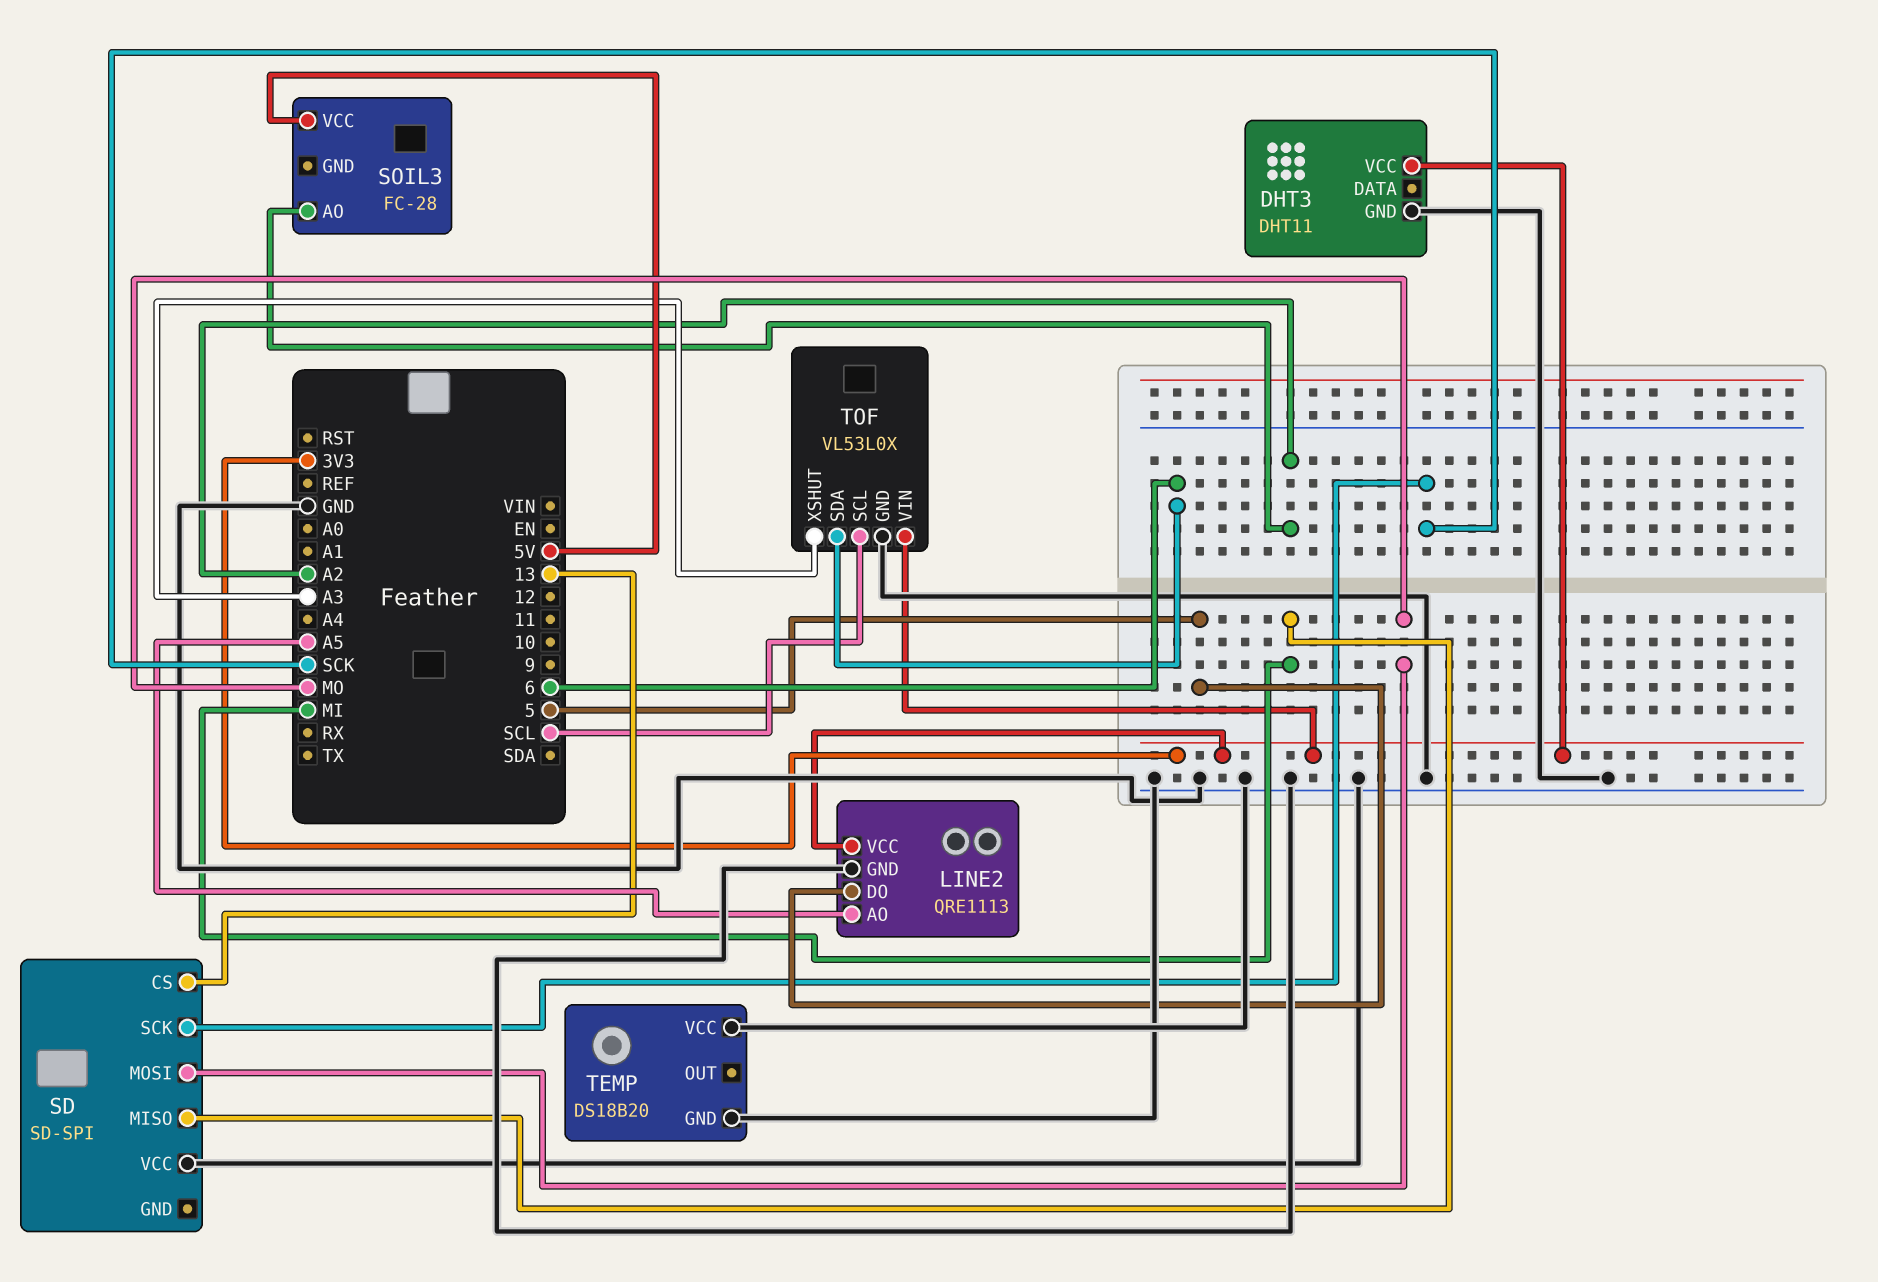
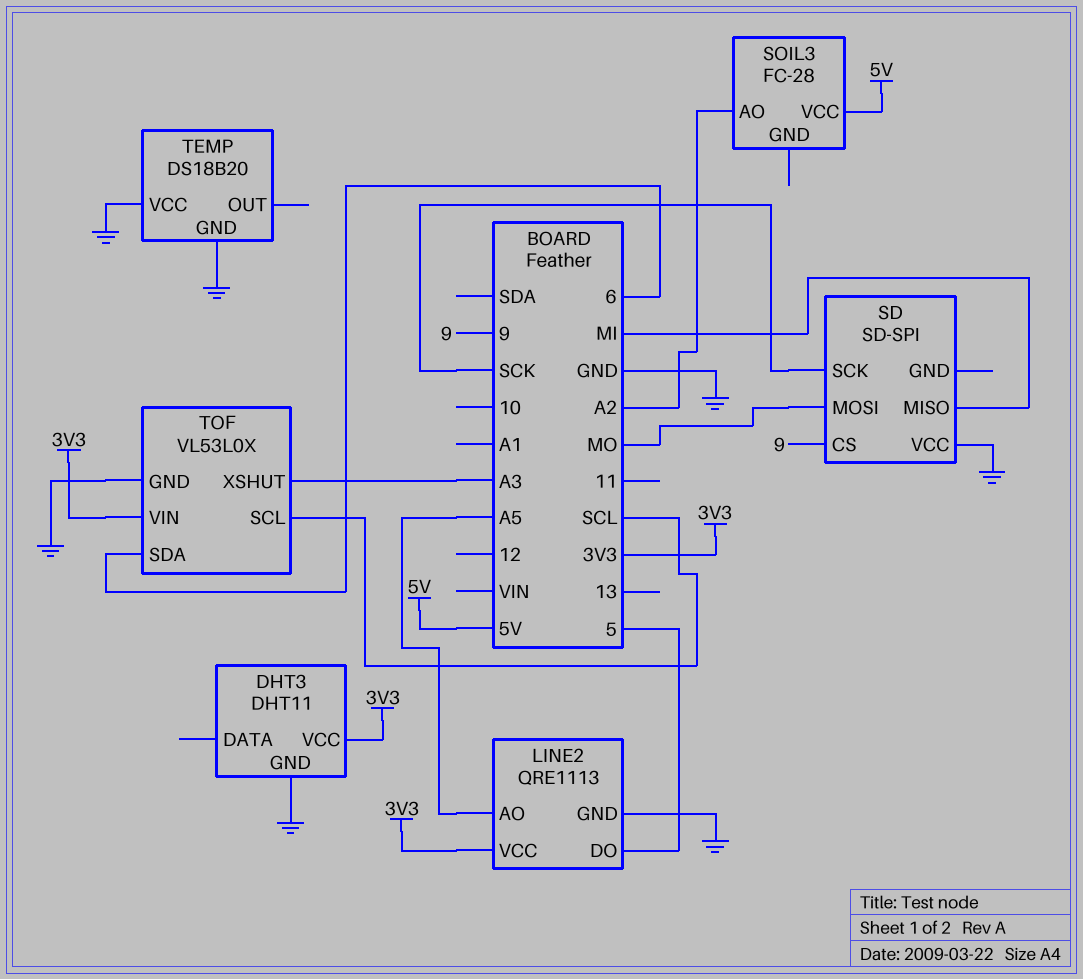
SD pin CS: 13 -> 9

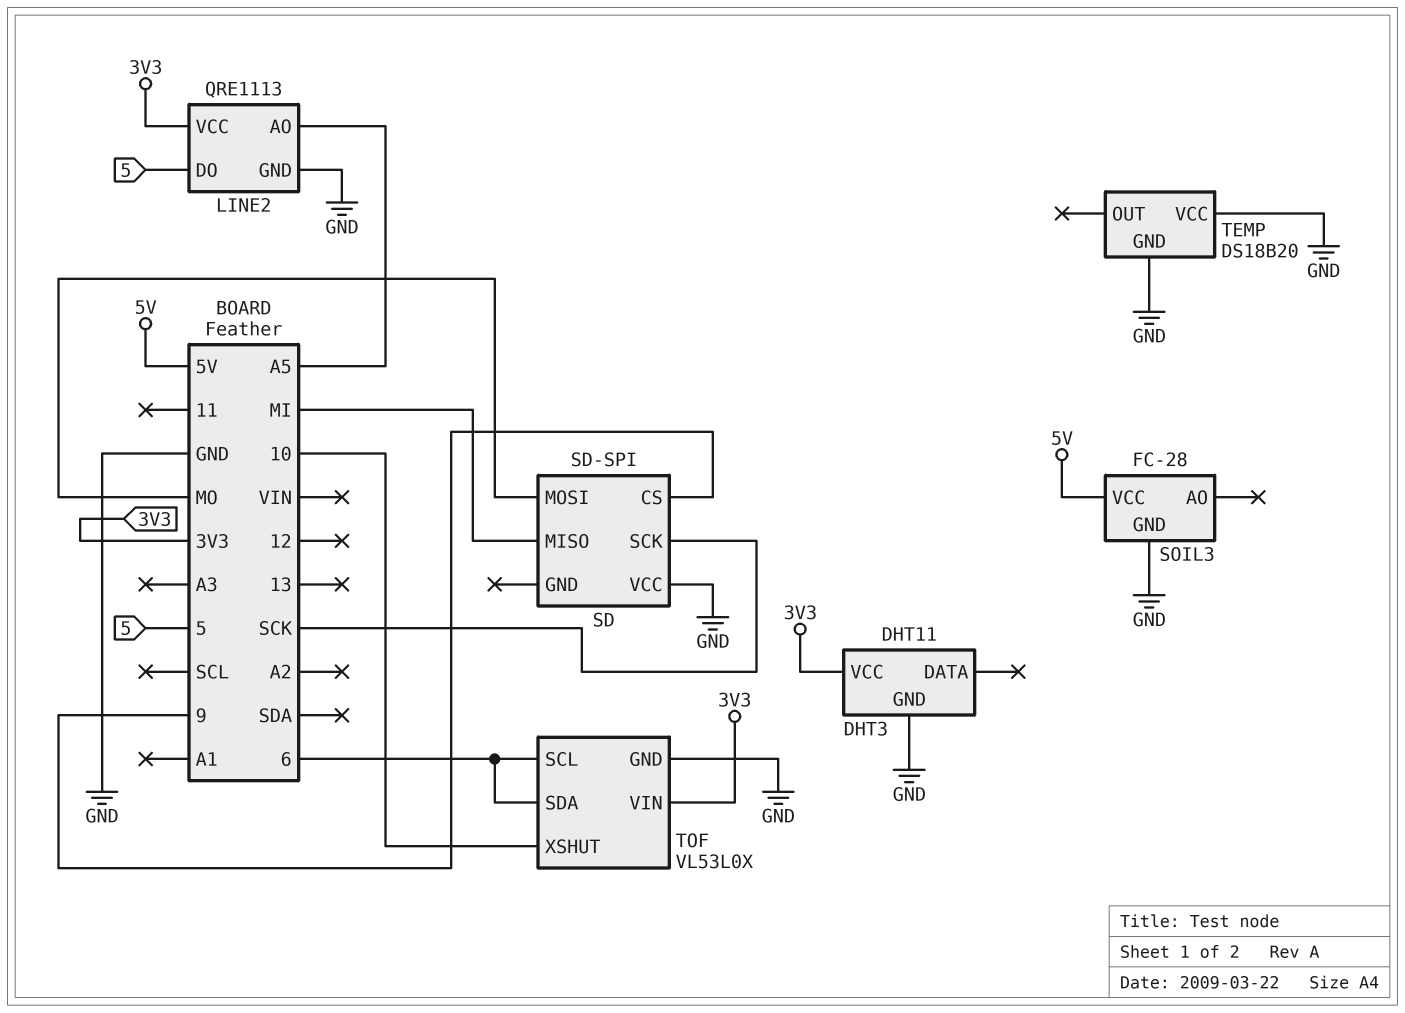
SOIL3 pin AO: A2 -> none
SOIL3 pin GND: none -> GND
TOF pin SCL: SCL -> 6
TOF pin XSHUT: A3 -> 10

